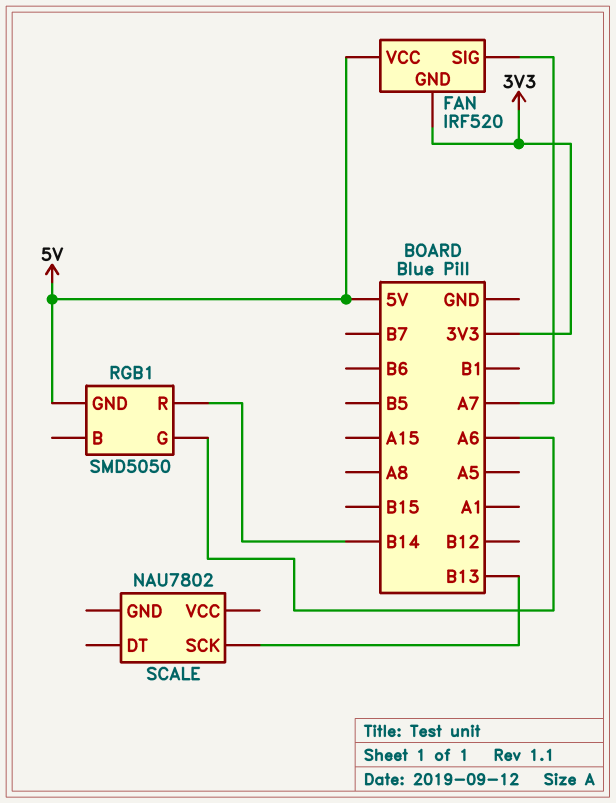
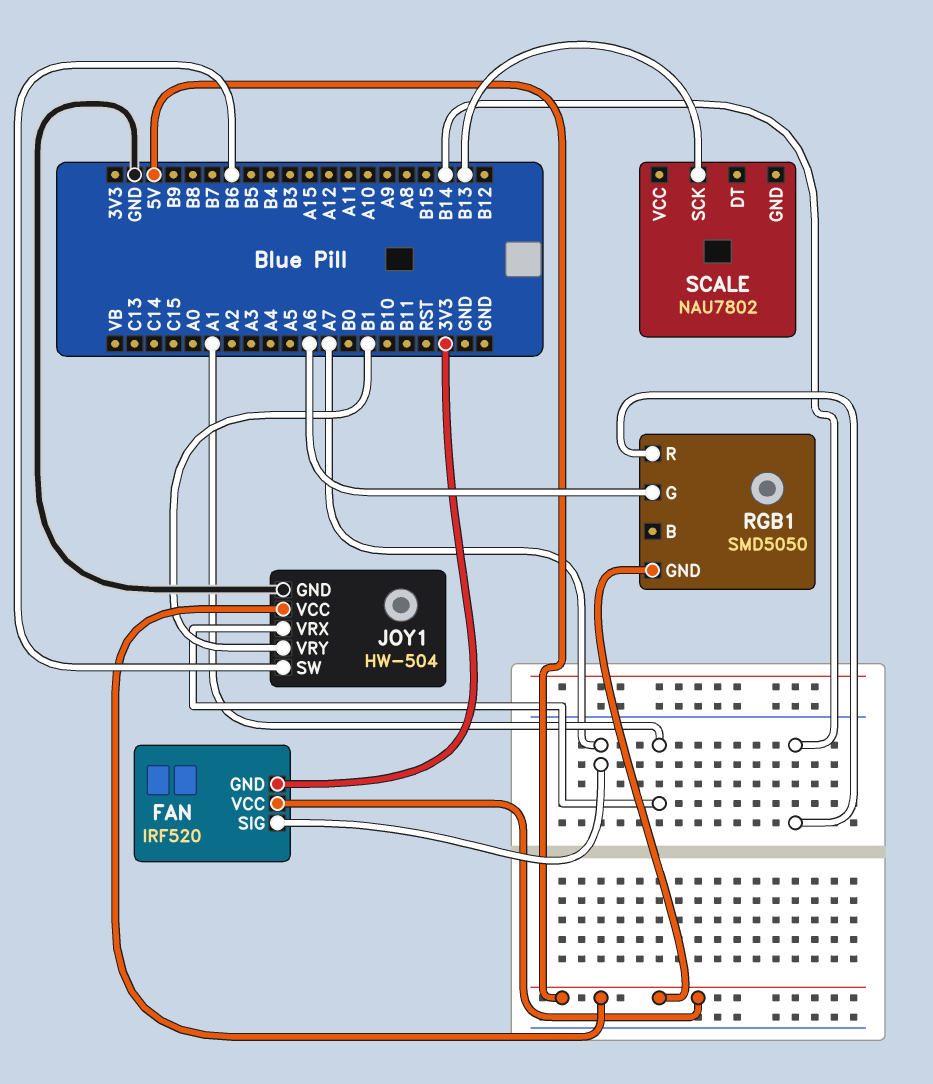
JOY1: none -> HW-504
JOY1 pin GND: none -> GND
JOY1 pin SW: none -> B6
JOY1 pin VCC: none -> 5V
JOY1 pin VRX: none -> A1
JOY1 pin VRY: none -> B1

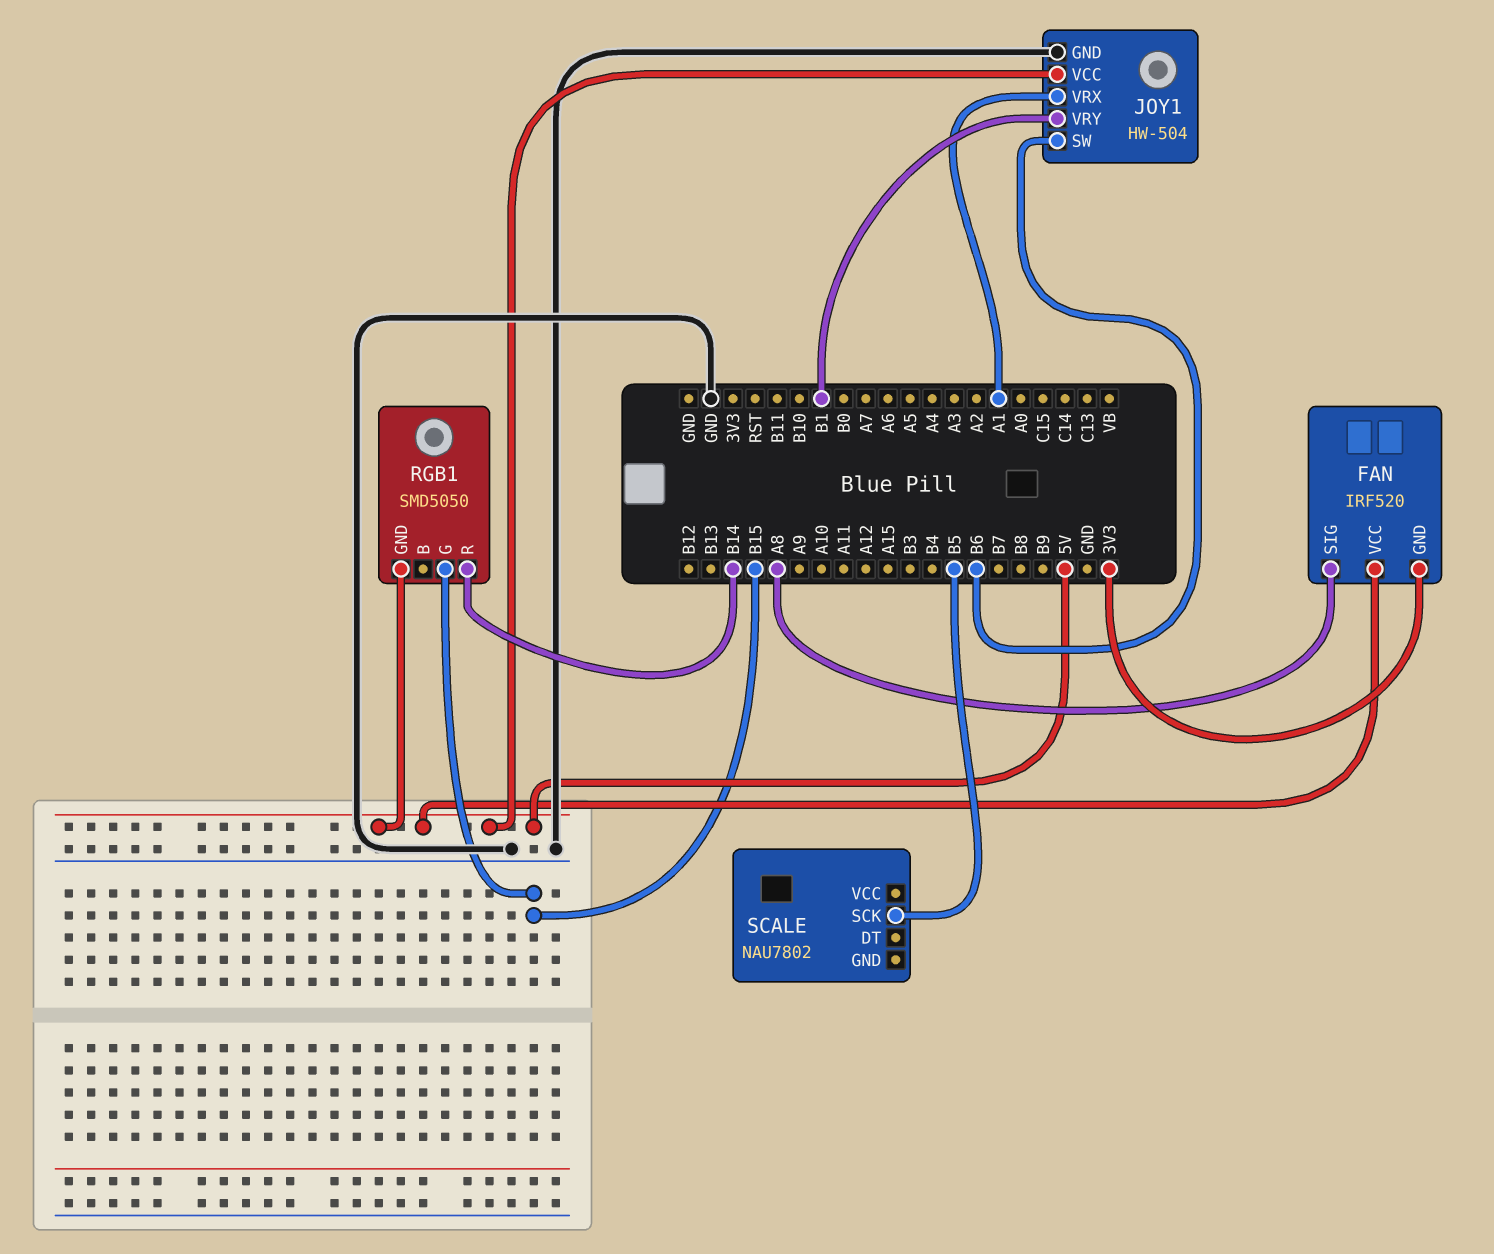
FAN pin SIG: A7 -> A8
RGB1 pin G: A6 -> B15
SCALE pin SCK: B13 -> B5

